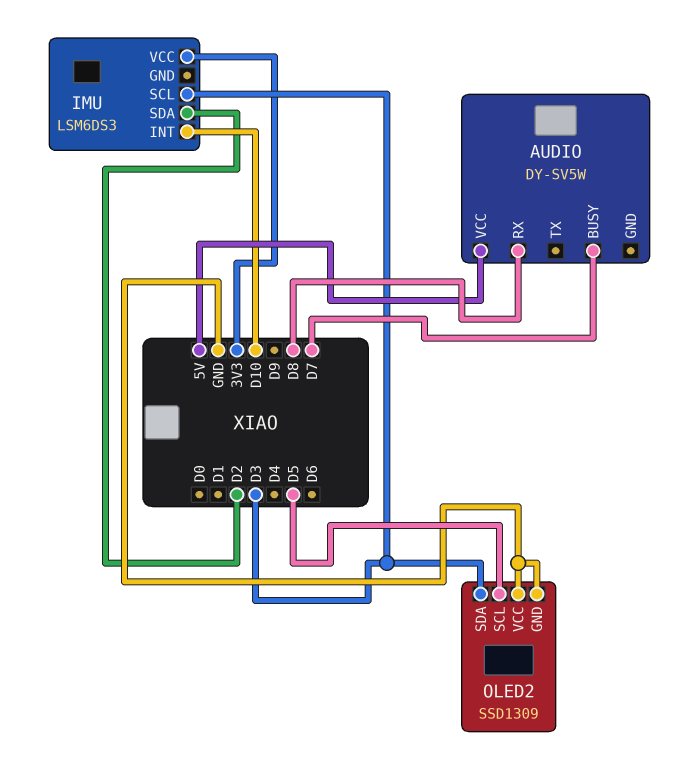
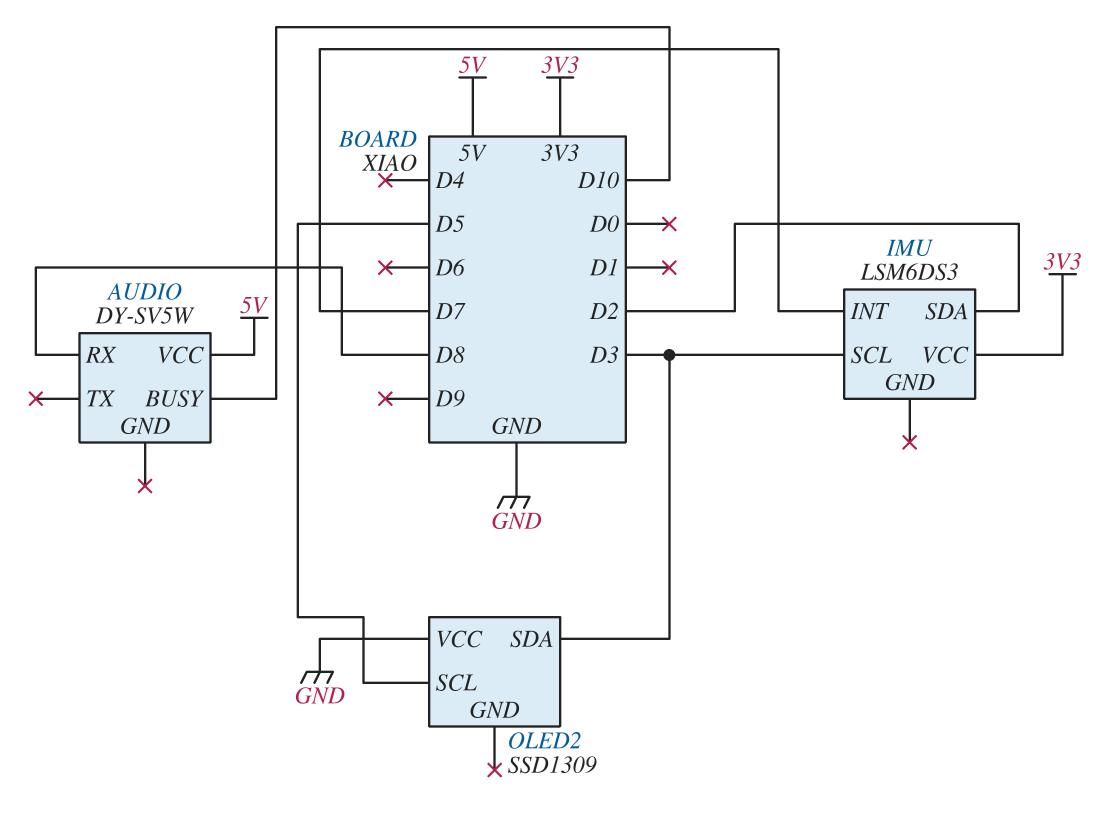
AUDIO pin BUSY: D7 -> D10
IMU pin INT: D10 -> D7
OLED2 pin GND: GND -> none

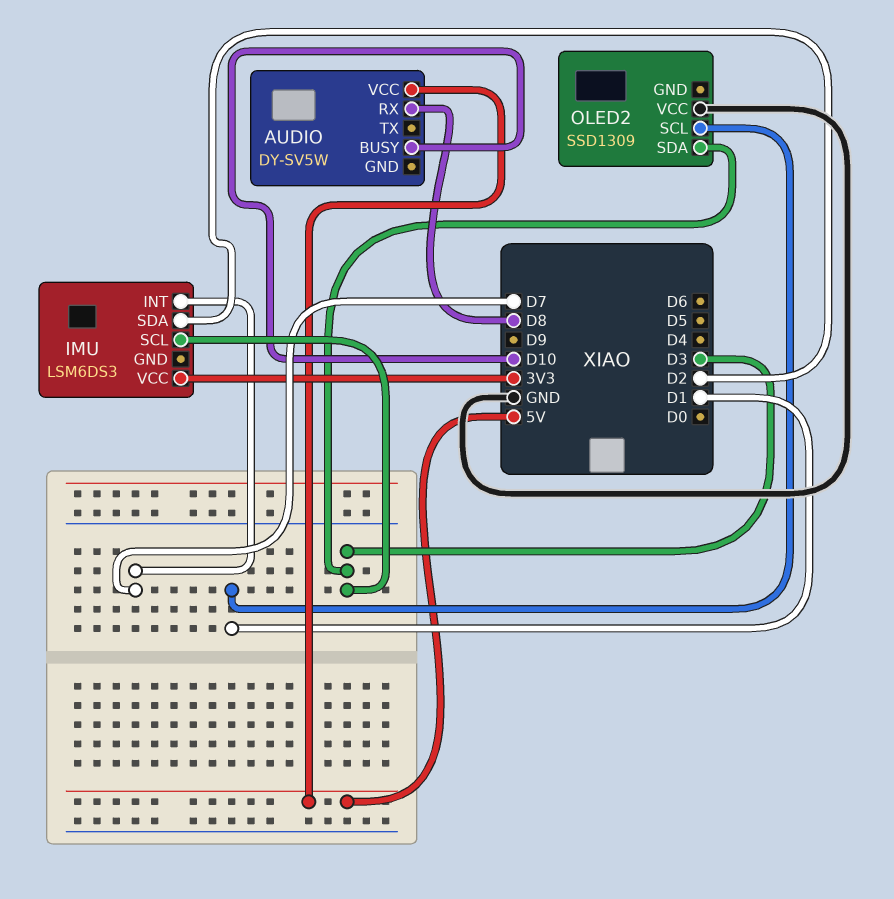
OLED2 pin SCL: D5 -> D1

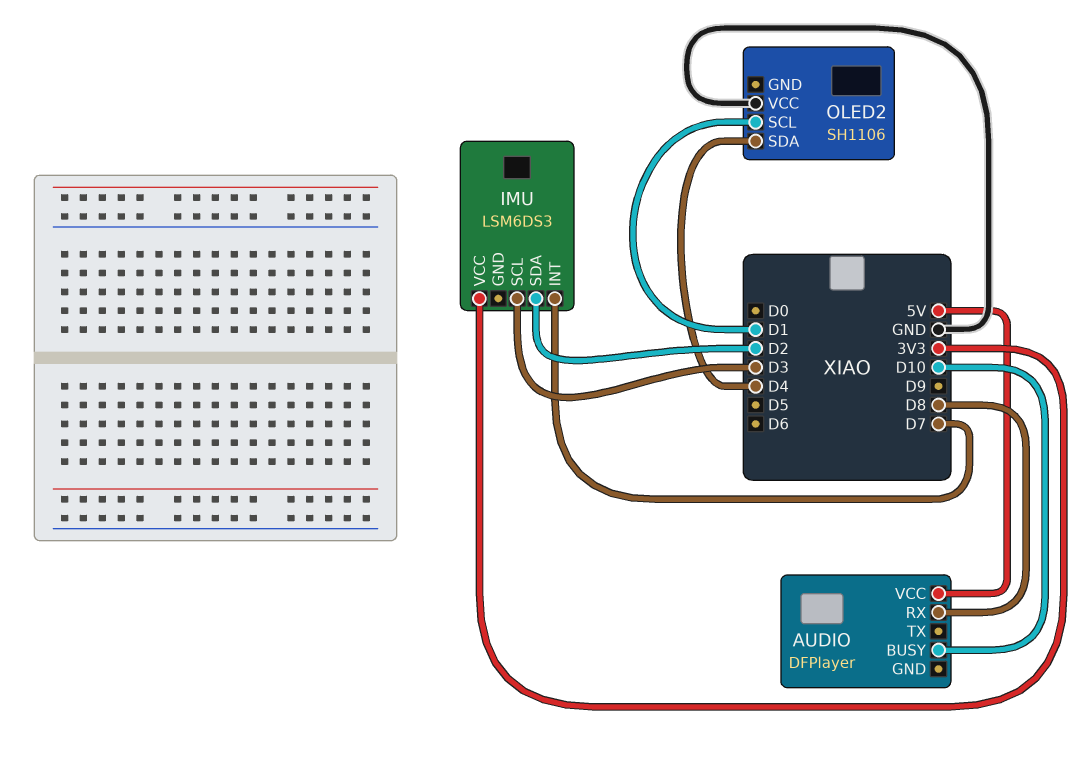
AUDIO: DY-SV5W -> DFPlayer
OLED2: SSD1309 -> SH1106
OLED2 pin SDA: D3 -> D4

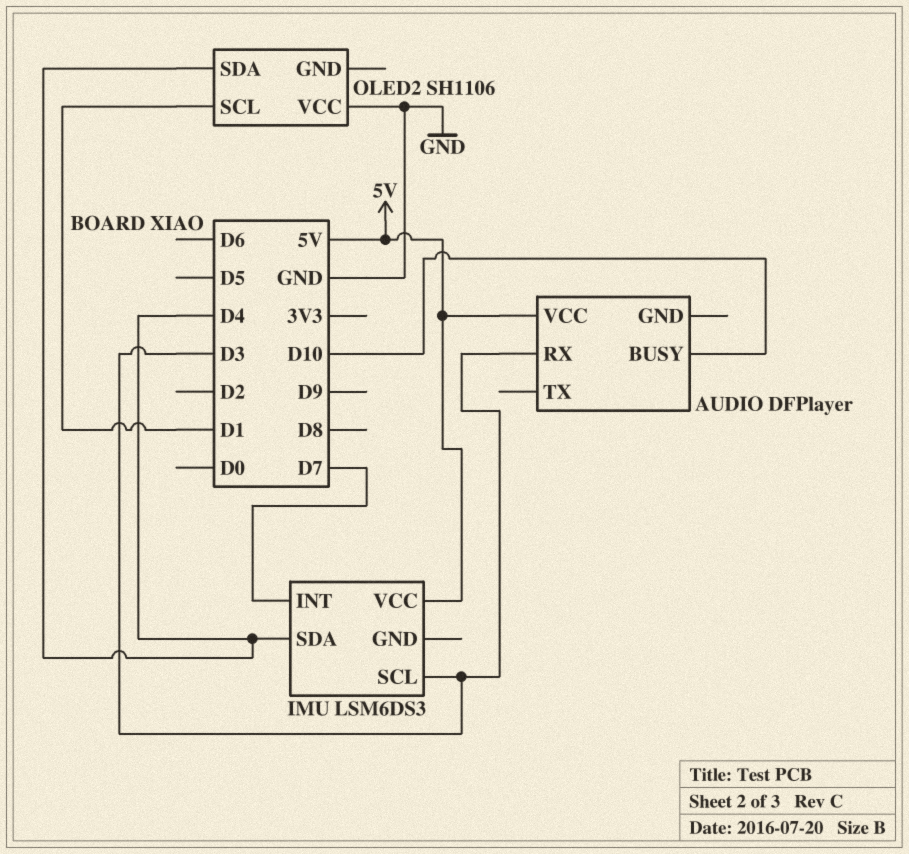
AUDIO pin RX: D8 -> D3
IMU pin SDA: D2 -> D4
IMU pin VCC: 3V3 -> 5V

